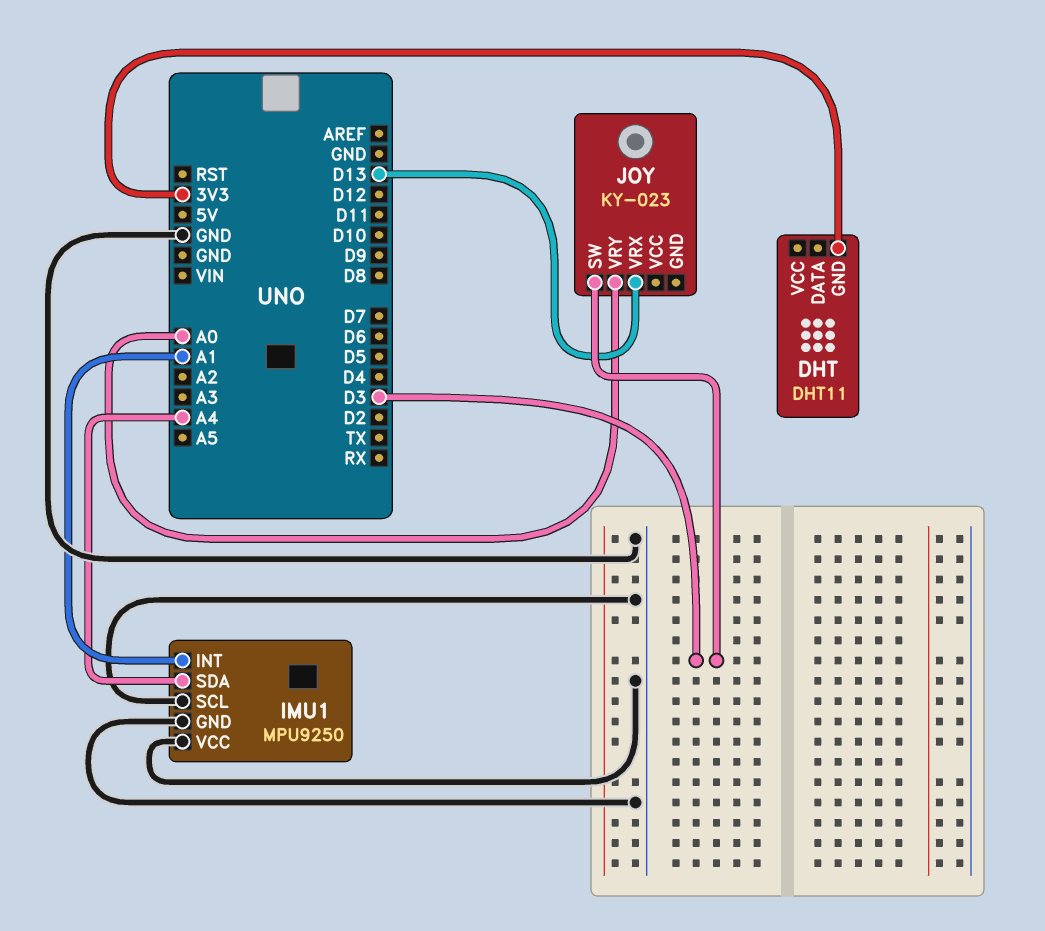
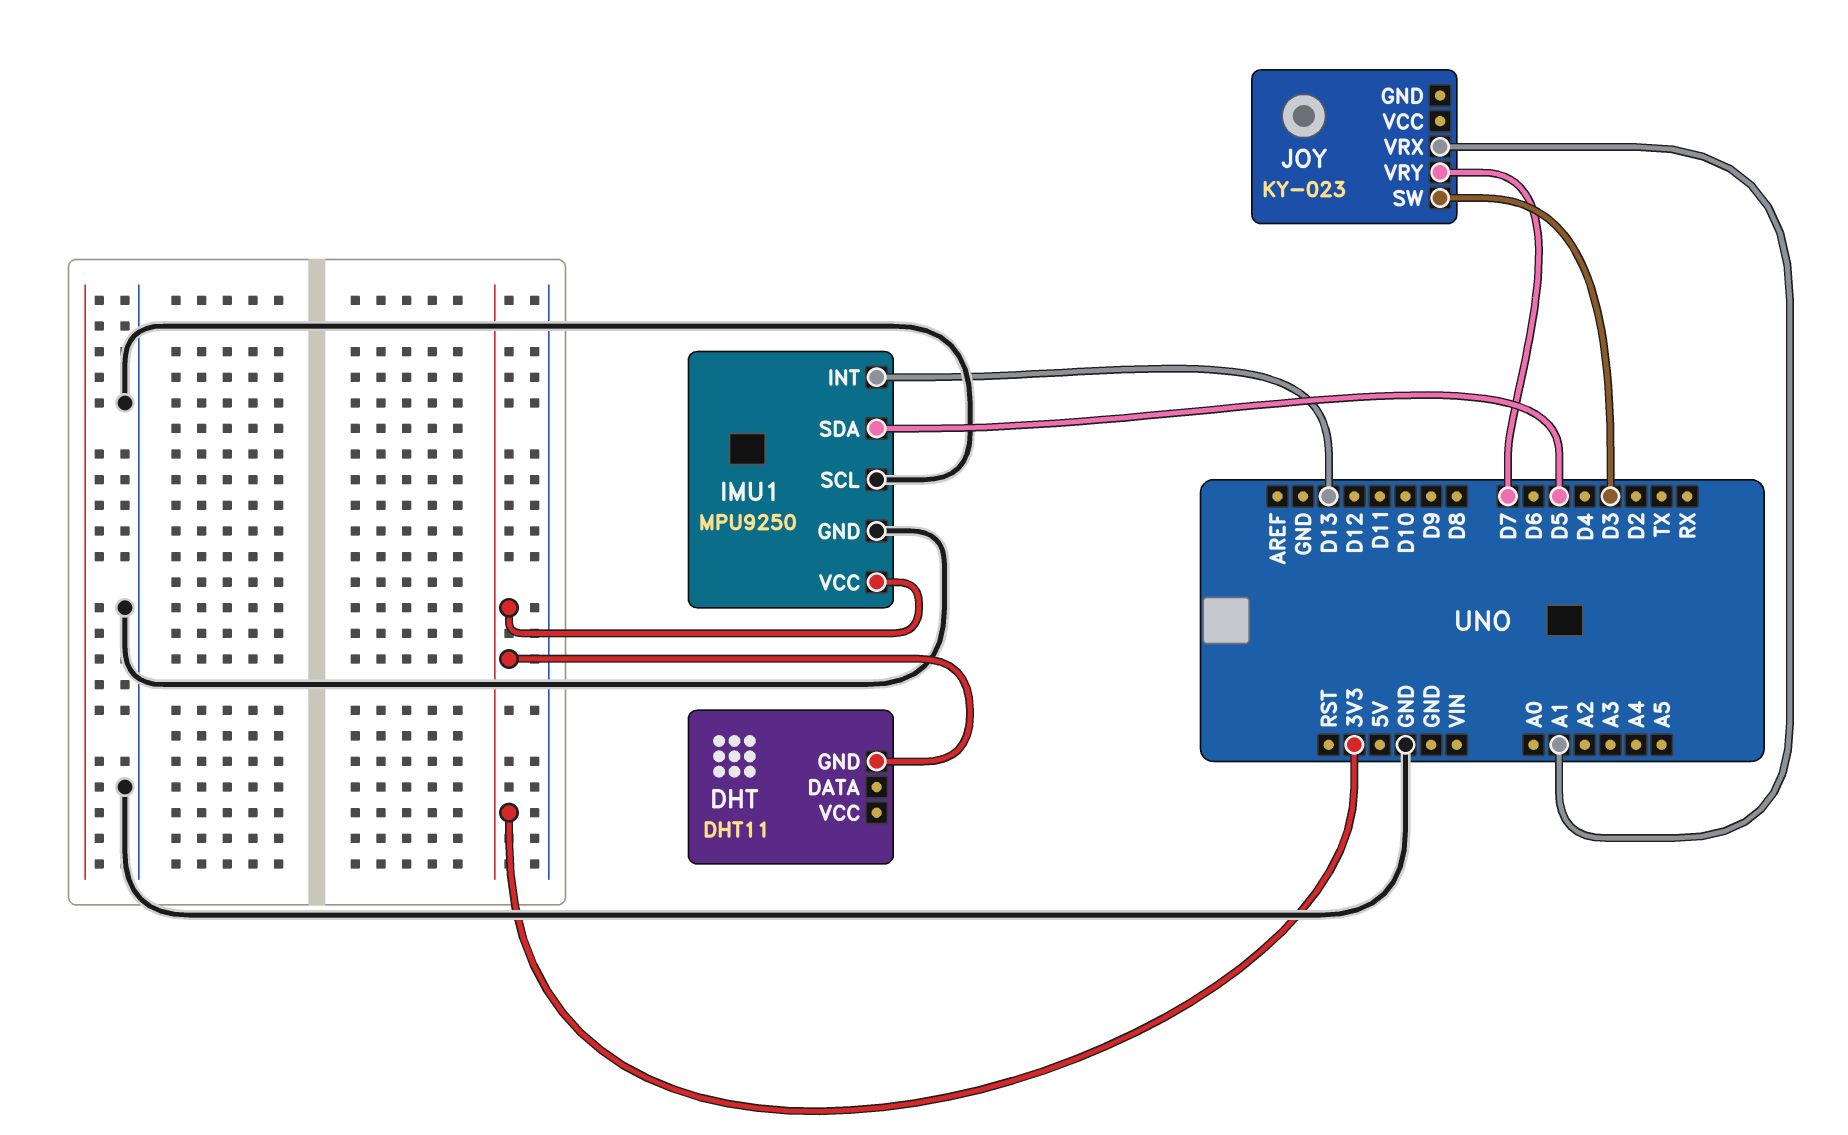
IMU1 pin INT: A1 -> D13
IMU1 pin SDA: A4 -> D5
IMU1 pin VCC: GND -> 3V3
JOY pin VRX: D13 -> A1
JOY pin VRY: A0 -> D7

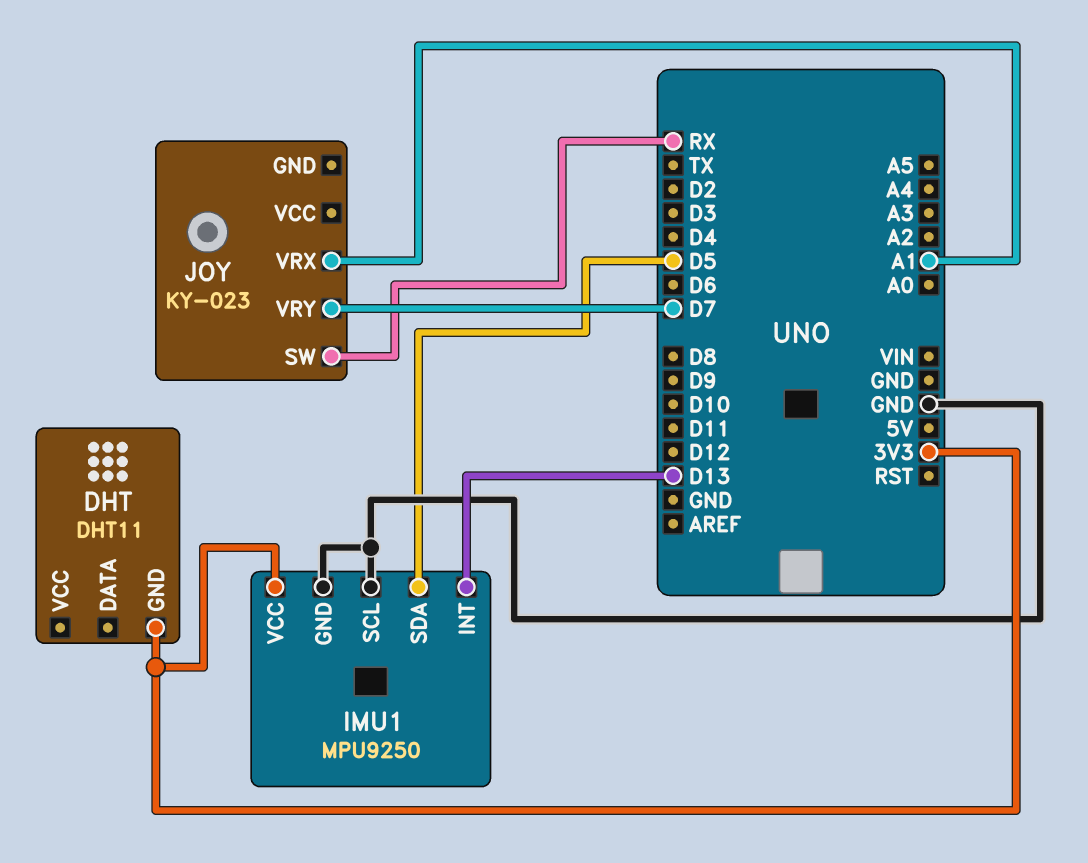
JOY pin SW: D3 -> RX

